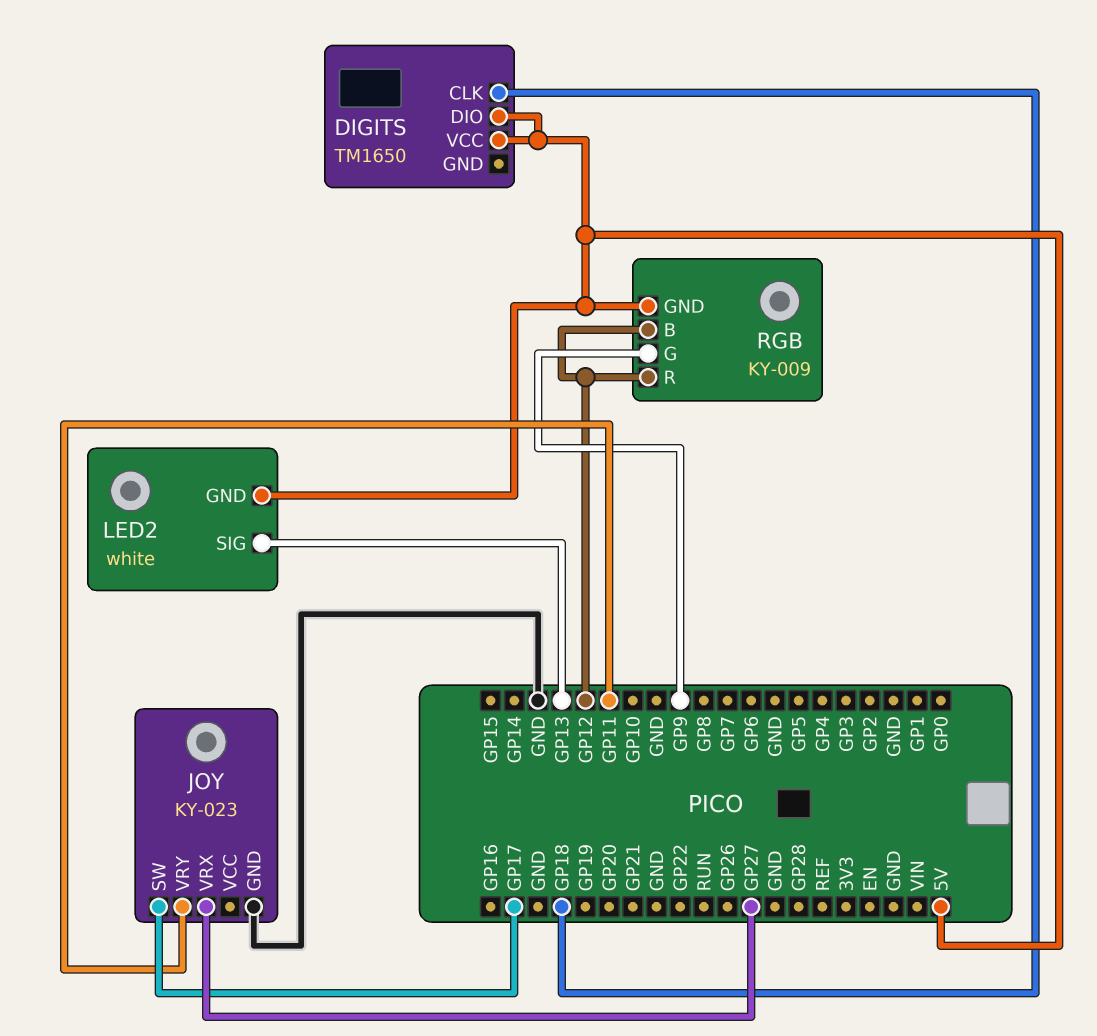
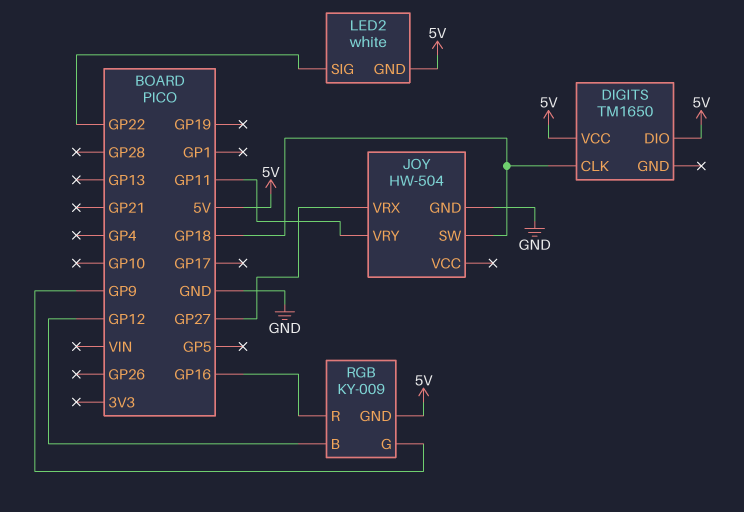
JOY: KY-023 -> HW-504
JOY pin SW: GP17 -> GP18
LED2 pin SIG: GP13 -> GP22
RGB pin R: GP12 -> GP16

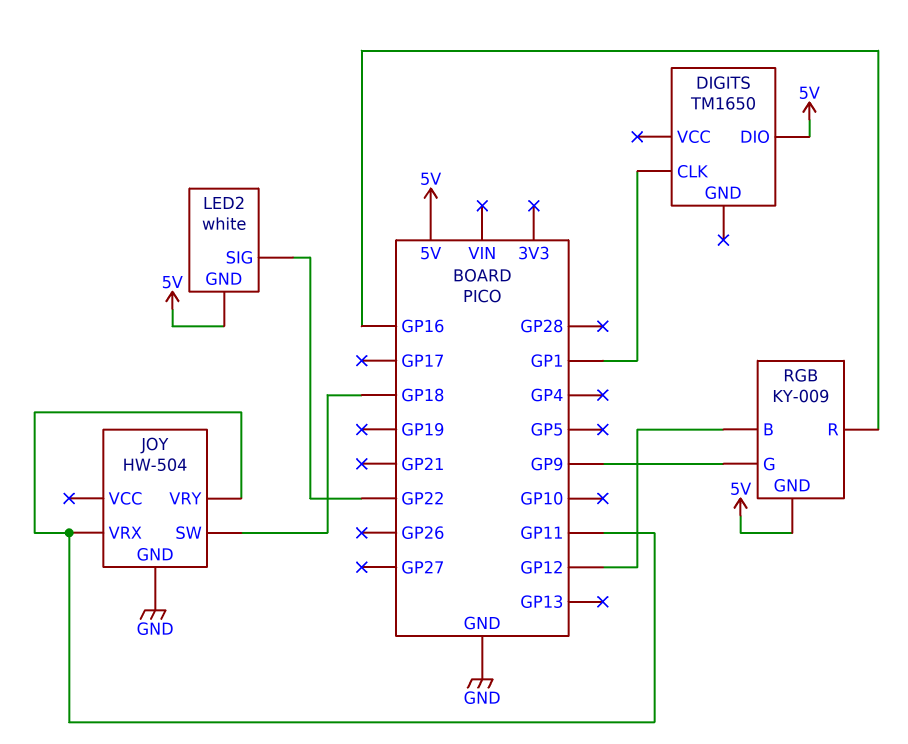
DIGITS pin CLK: GP18 -> GP1
DIGITS pin VCC: 5V -> none
JOY pin VRX: GP27 -> GP11

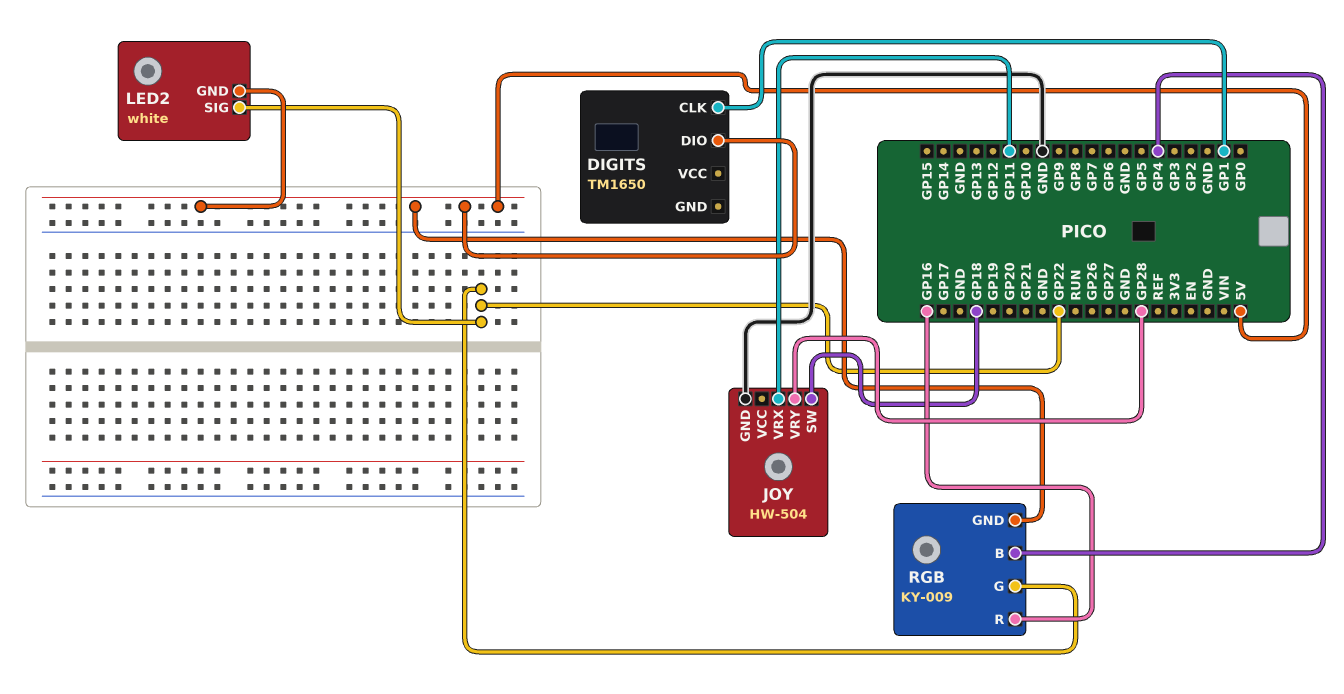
JOY pin VRY: GP11 -> GP28
RGB pin B: GP12 -> GP4
RGB pin G: GP9 -> GP22

